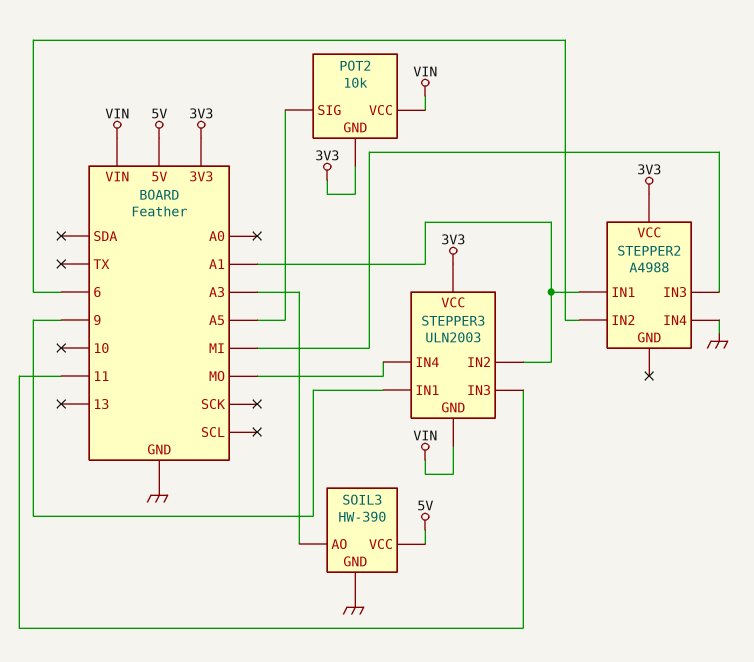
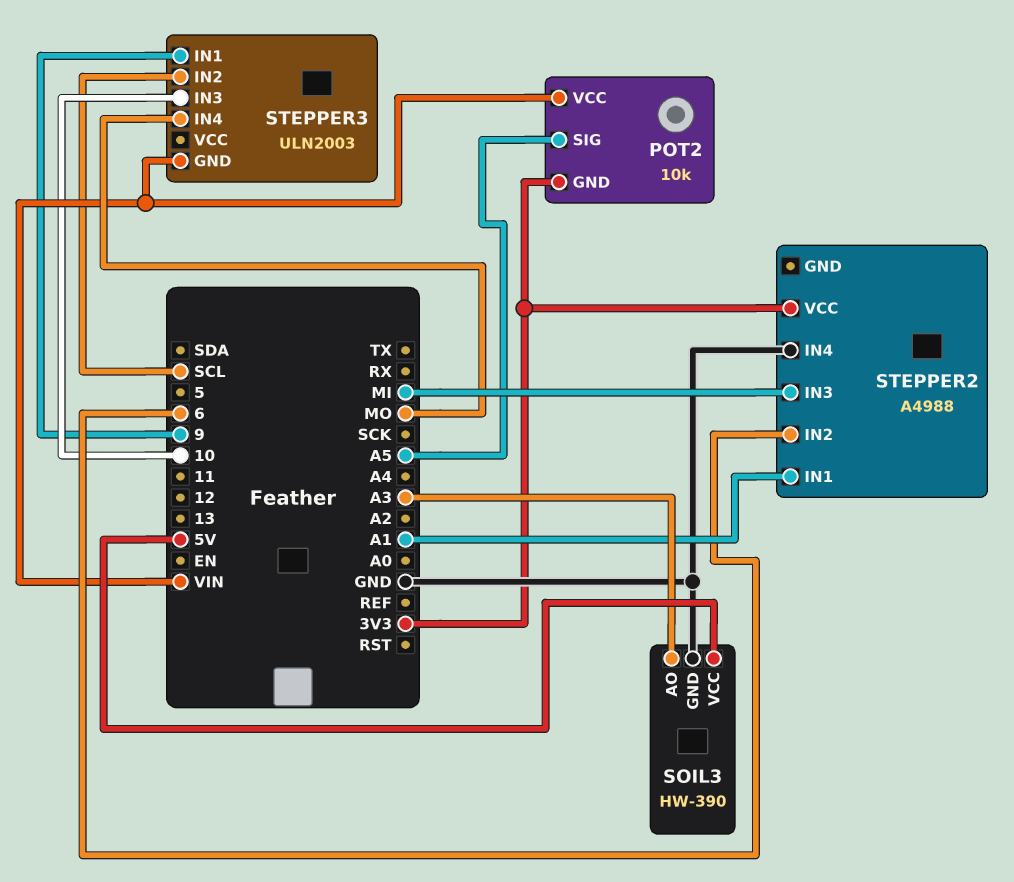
STEPPER3 pin IN2: A1 -> SCL
STEPPER3 pin IN3: 11 -> 10
STEPPER3 pin VCC: 3V3 -> none

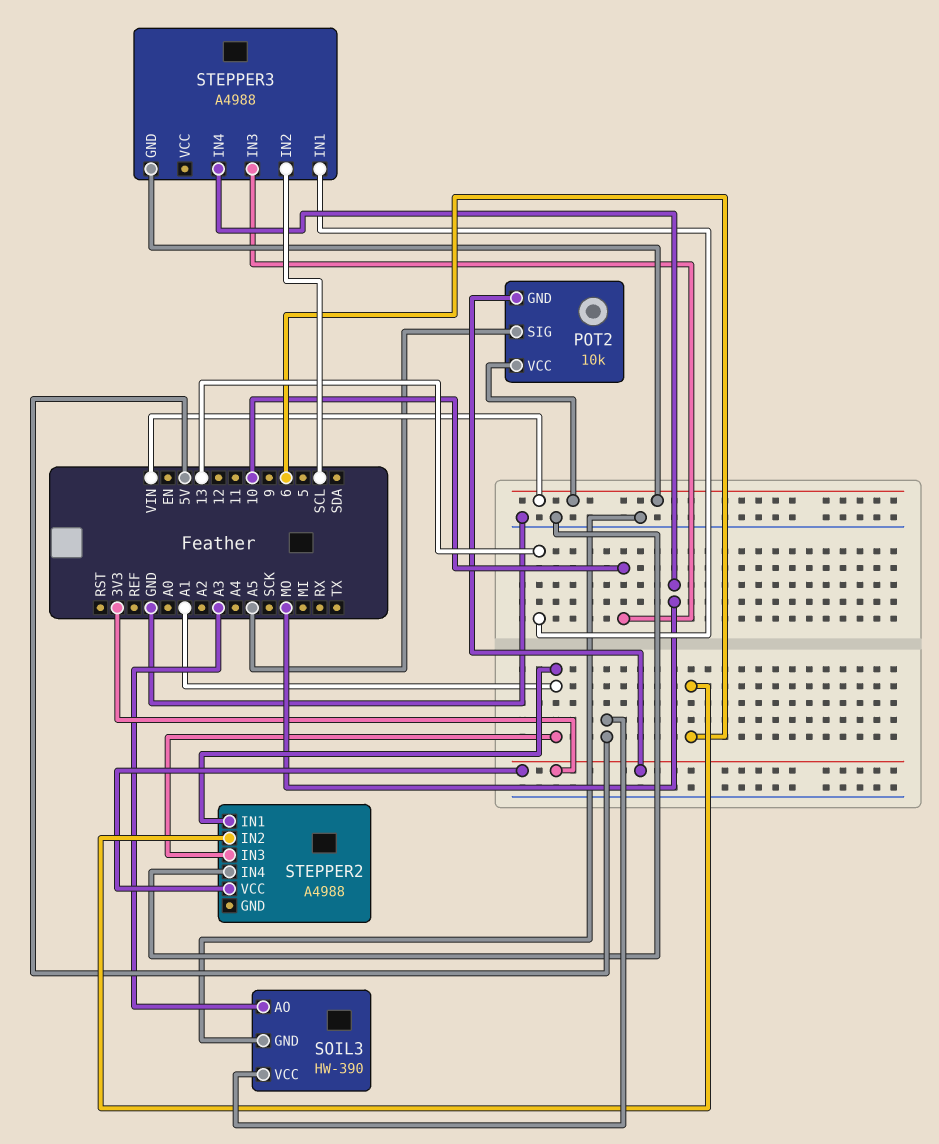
STEPPER2 pin IN3: MI -> A1
STEPPER3: ULN2003 -> A4988
STEPPER3 pin IN1: 9 -> 13

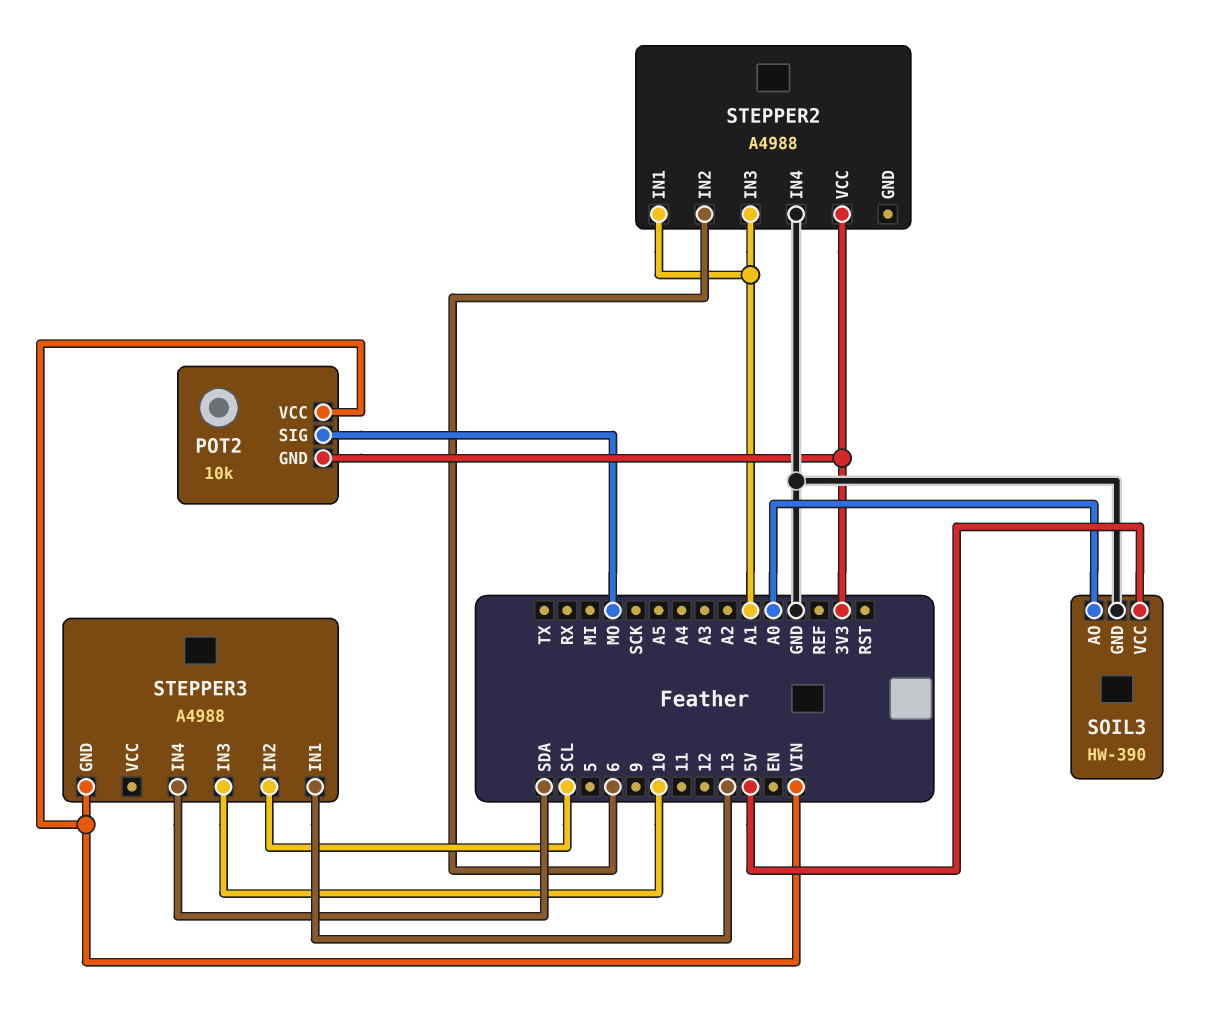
POT2 pin SIG: A5 -> MO
SOIL3 pin AO: A3 -> A0
STEPPER3 pin IN4: MO -> SDA

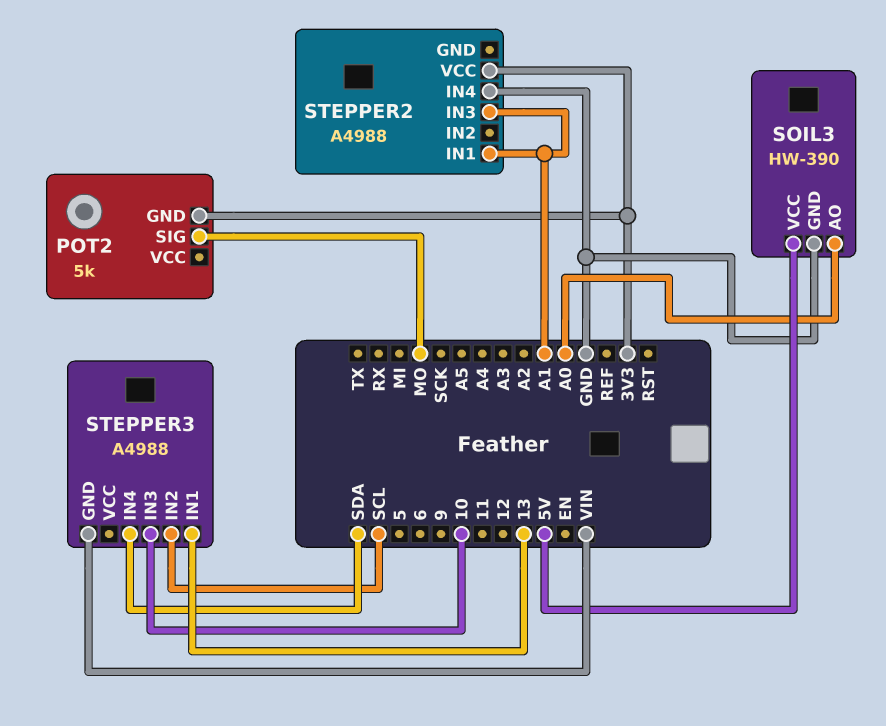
POT2: 10k -> 5k
POT2 pin VCC: VIN -> none
STEPPER2 pin IN2: 6 -> none

